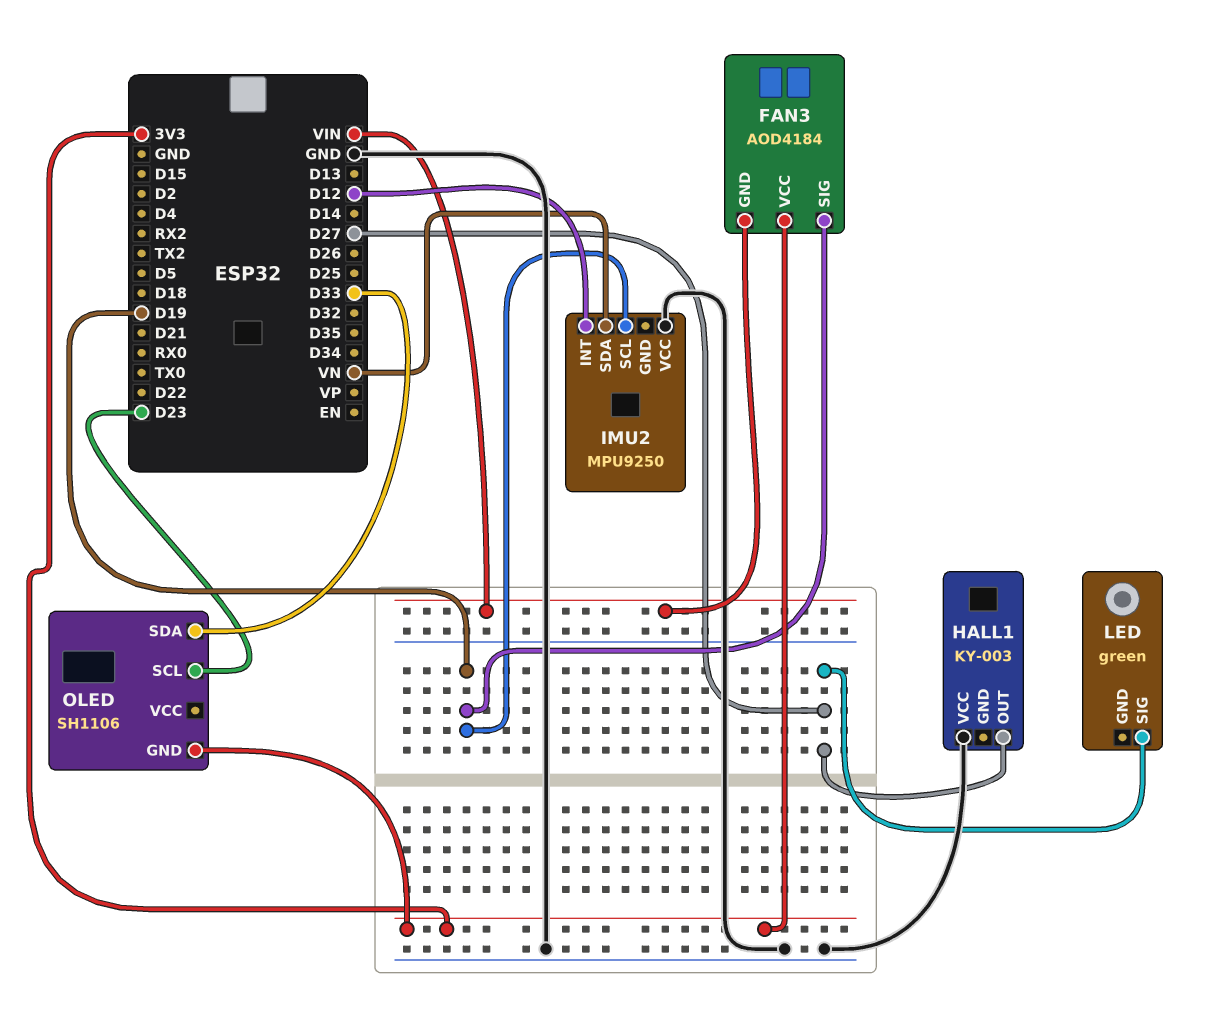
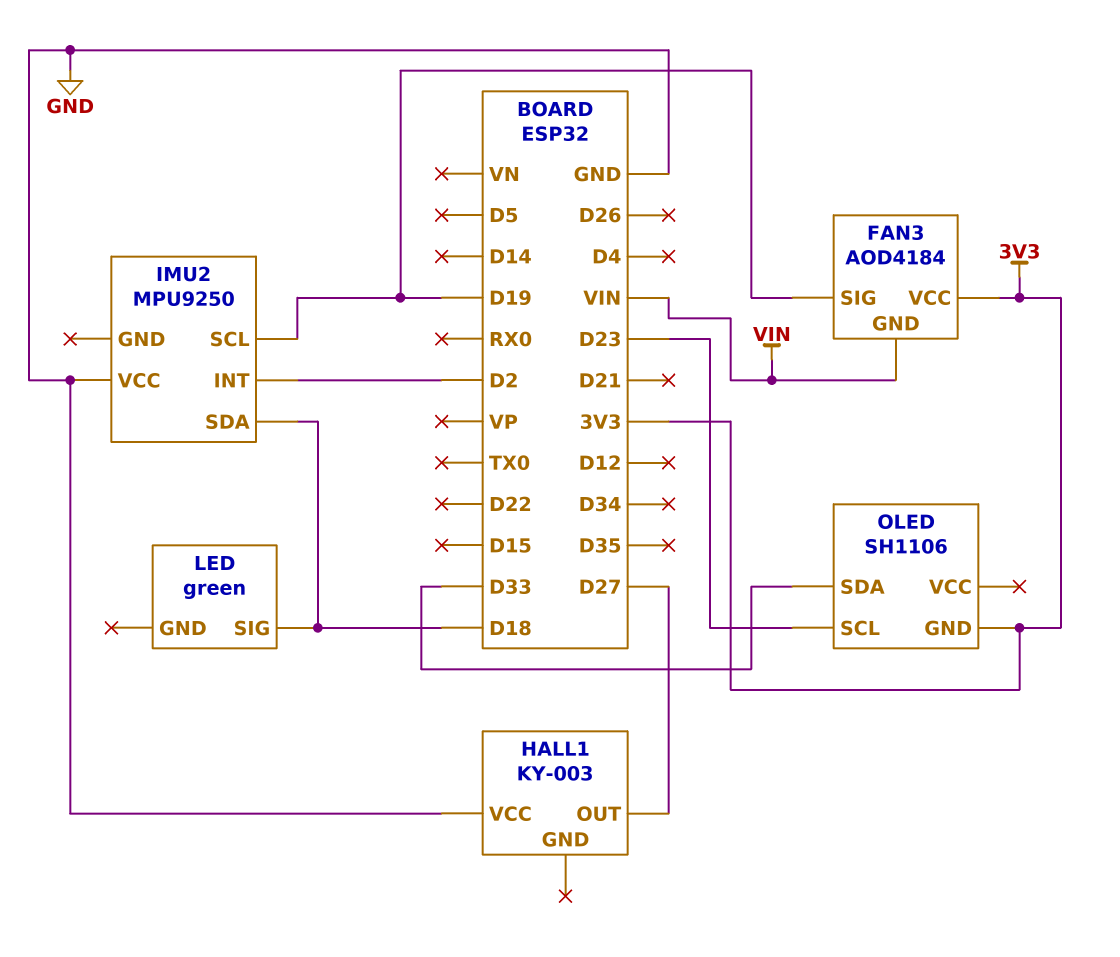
IMU2 pin INT: D12 -> D2
IMU2 pin SDA: VN -> D18
LED pin SIG: D27 -> D18

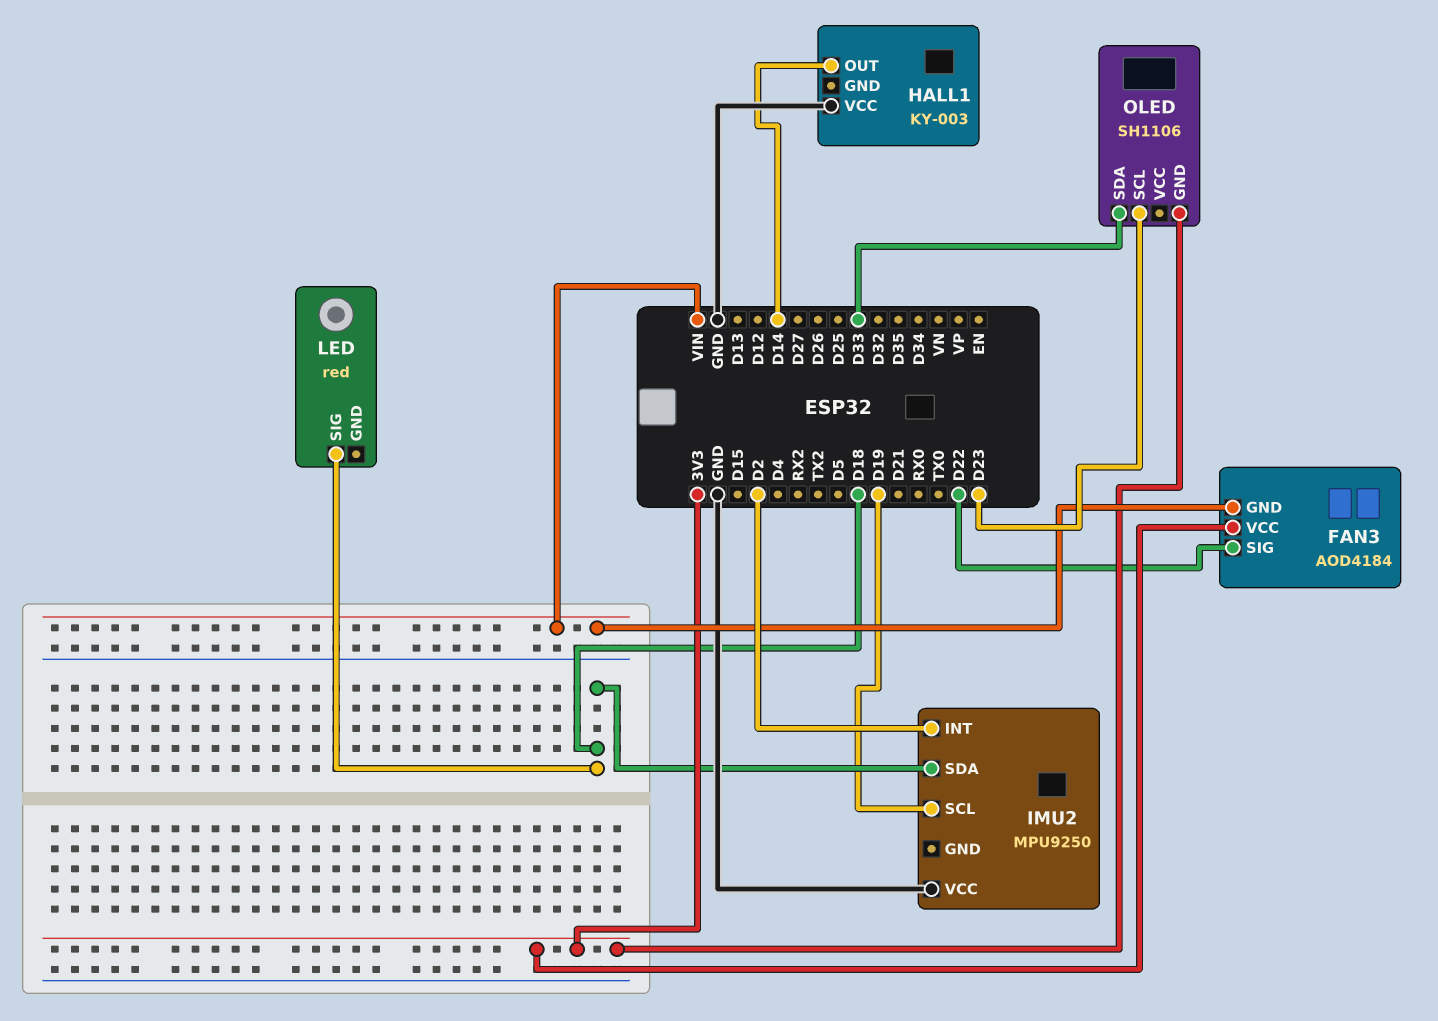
FAN3 pin SIG: D19 -> D22
HALL1 pin OUT: D27 -> D14
LED: green -> red

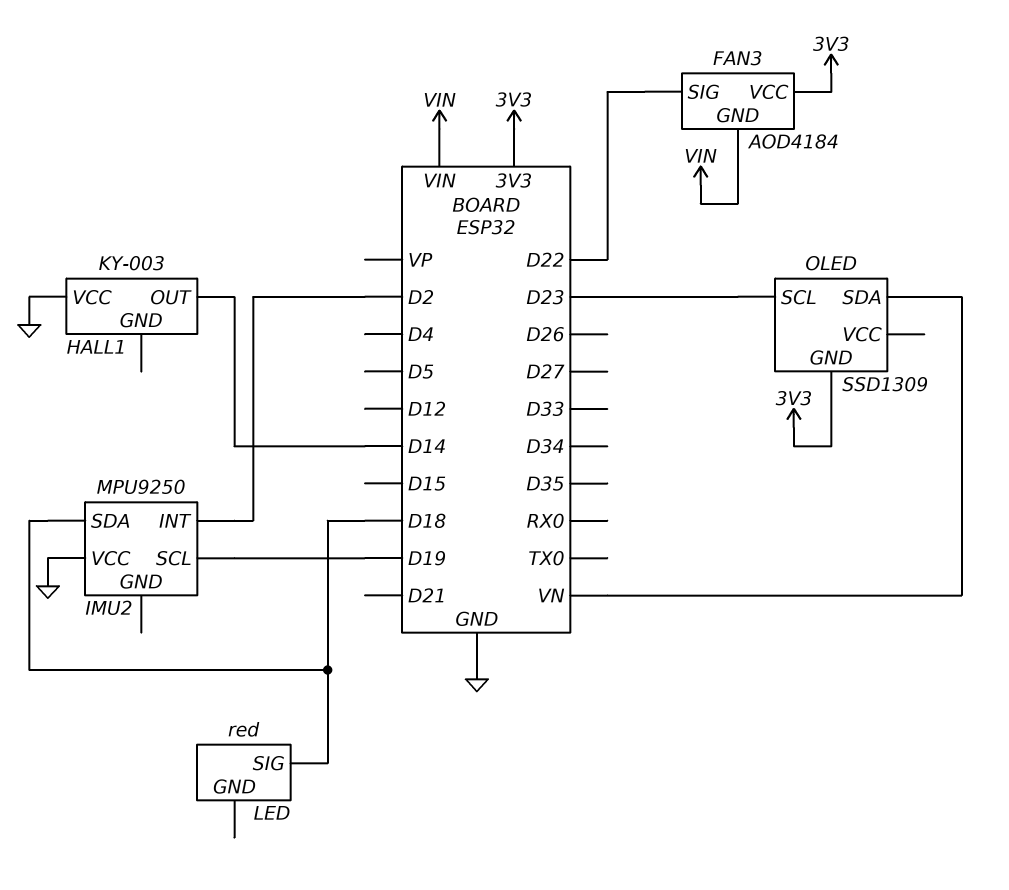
OLED: SH1106 -> SSD1309
OLED pin SDA: D33 -> VN

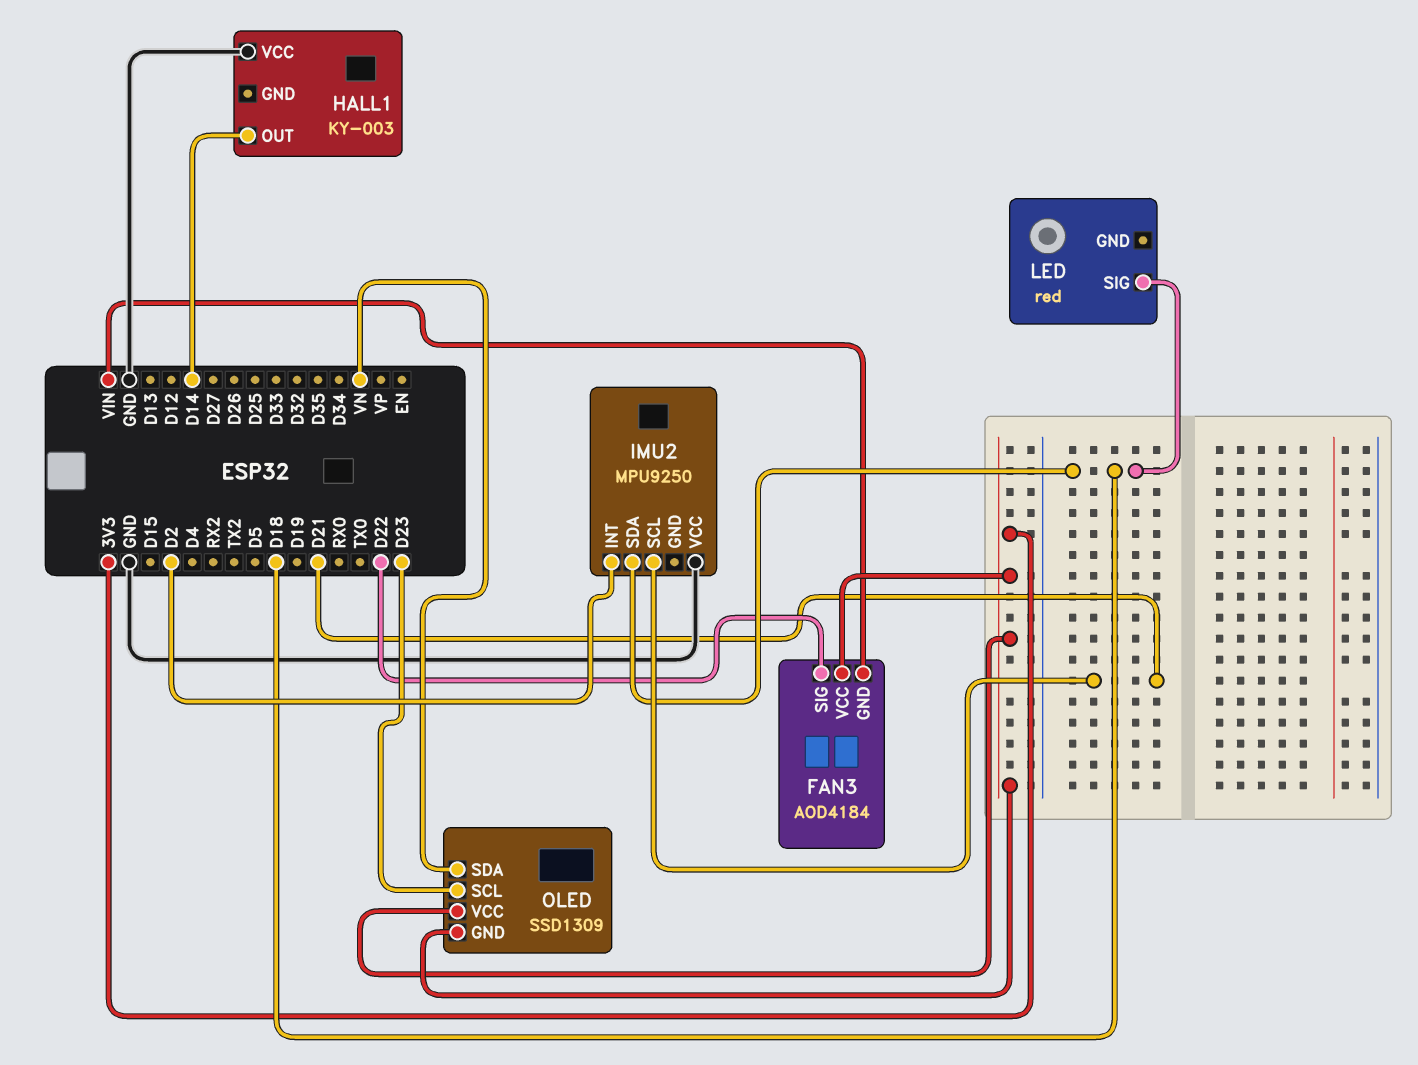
IMU2 pin SCL: D19 -> D21
OLED pin VCC: none -> 3V3

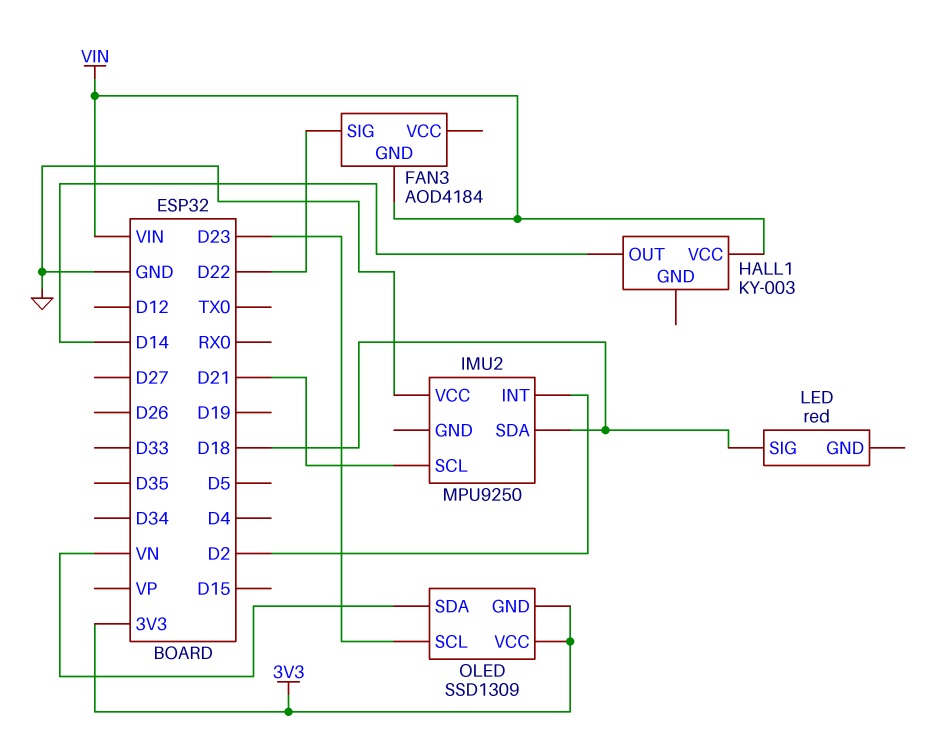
FAN3 pin VCC: 3V3 -> none
HALL1 pin VCC: GND -> VIN

